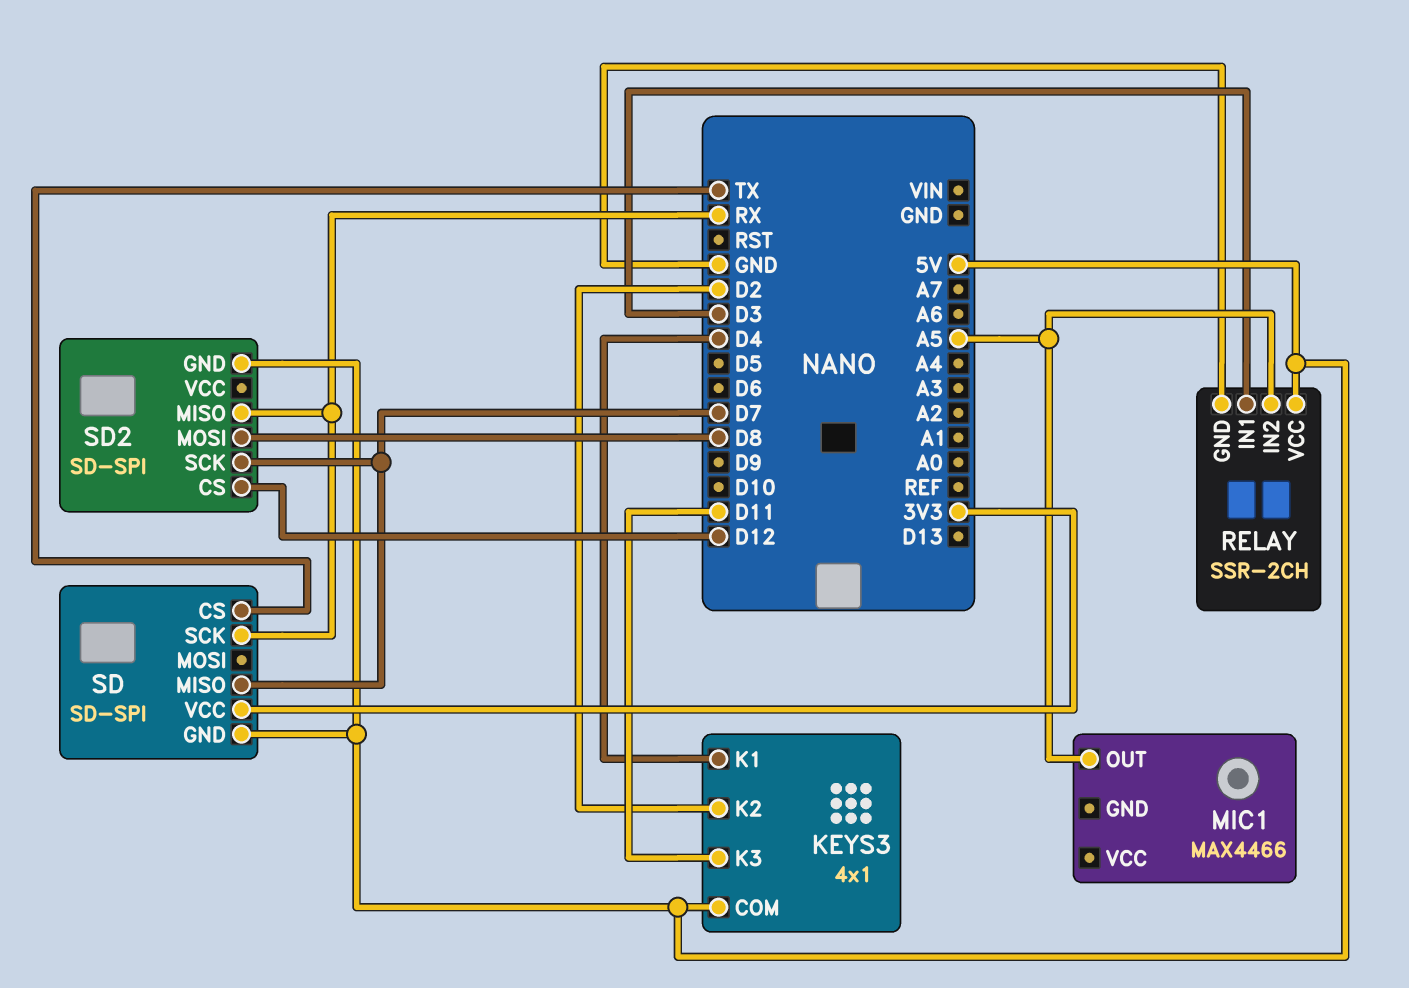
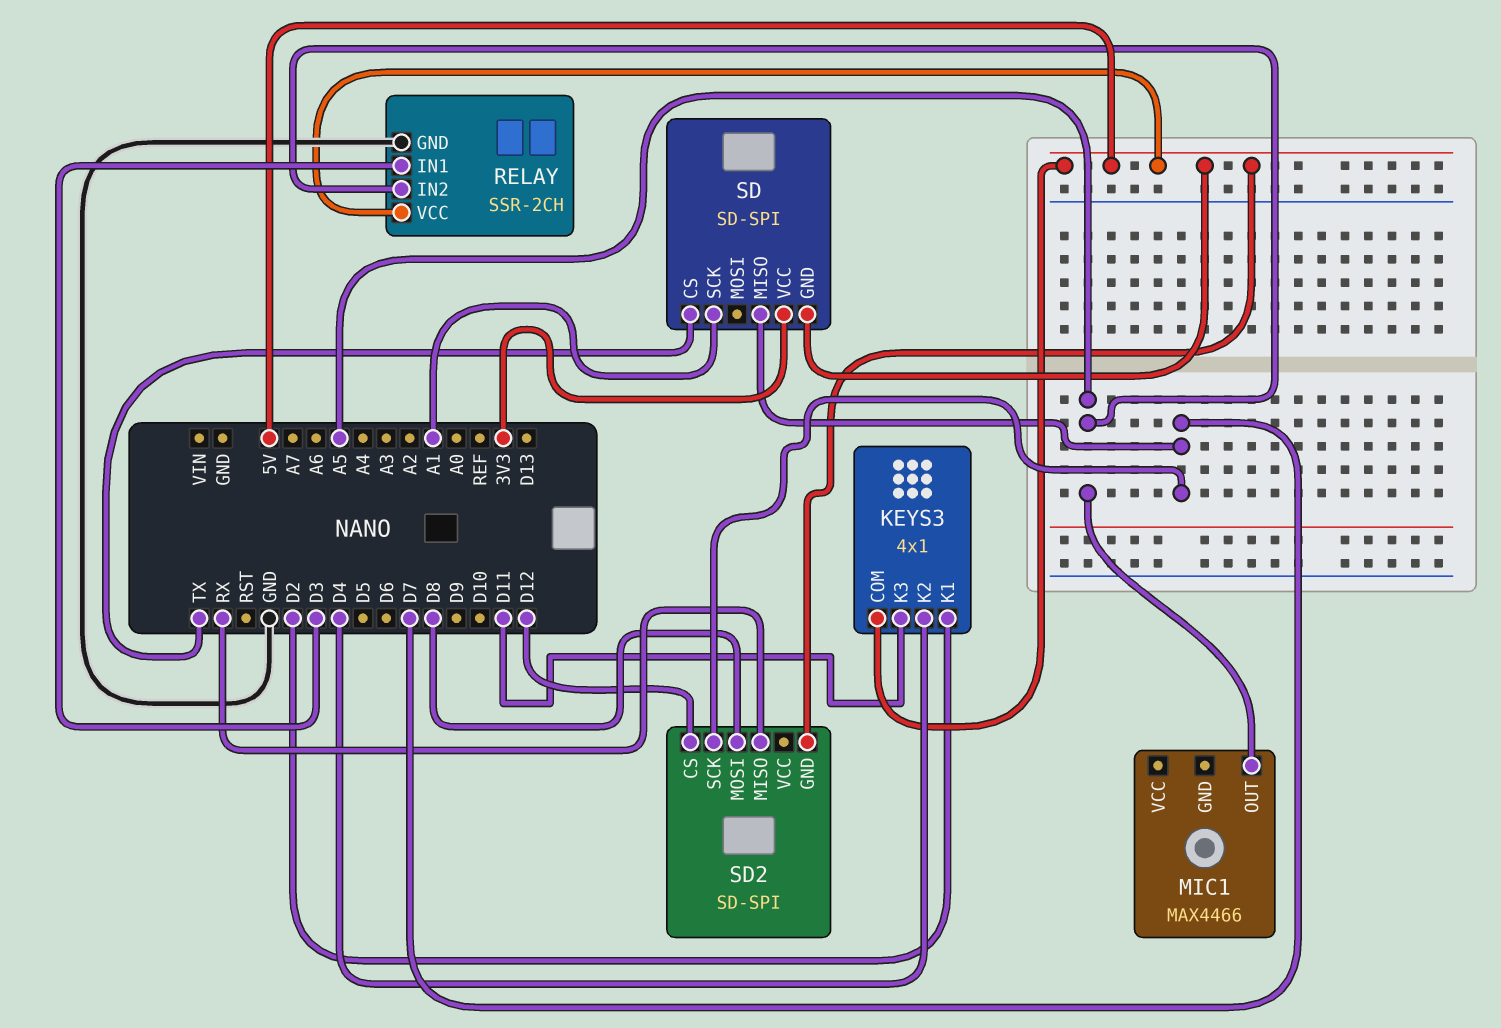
KEYS3 pin K1: D4 -> D2
KEYS3 pin K2: D2 -> D4
SD pin SCK: RX -> A1

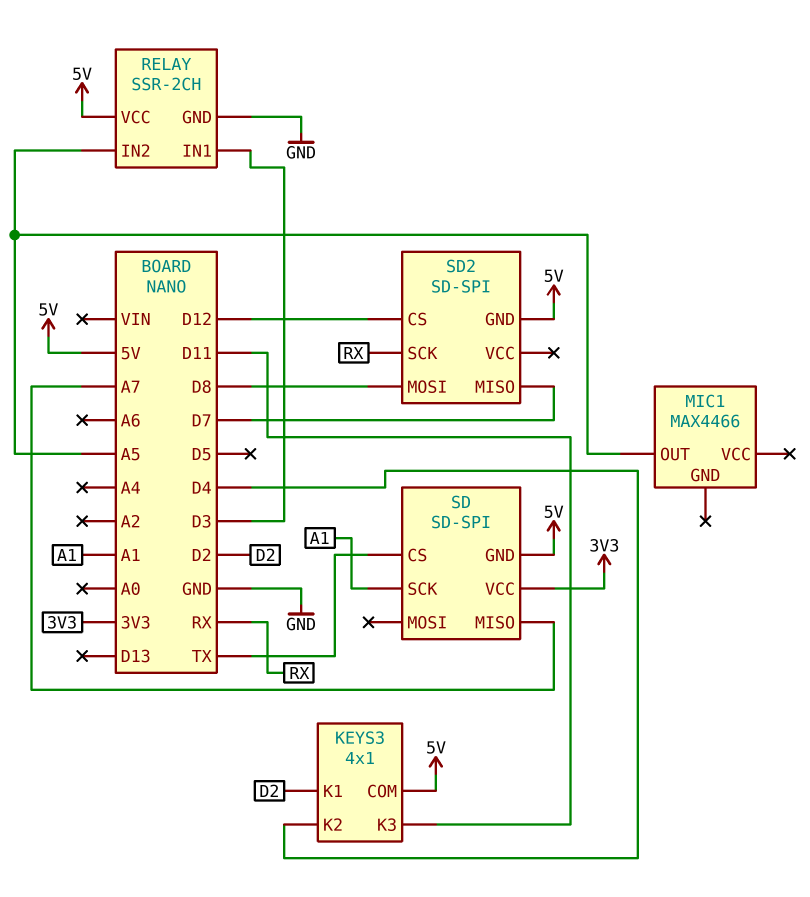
SD pin MISO: D7 -> A7
SD2 pin MISO: RX -> D7
SD2 pin SCK: D7 -> RX

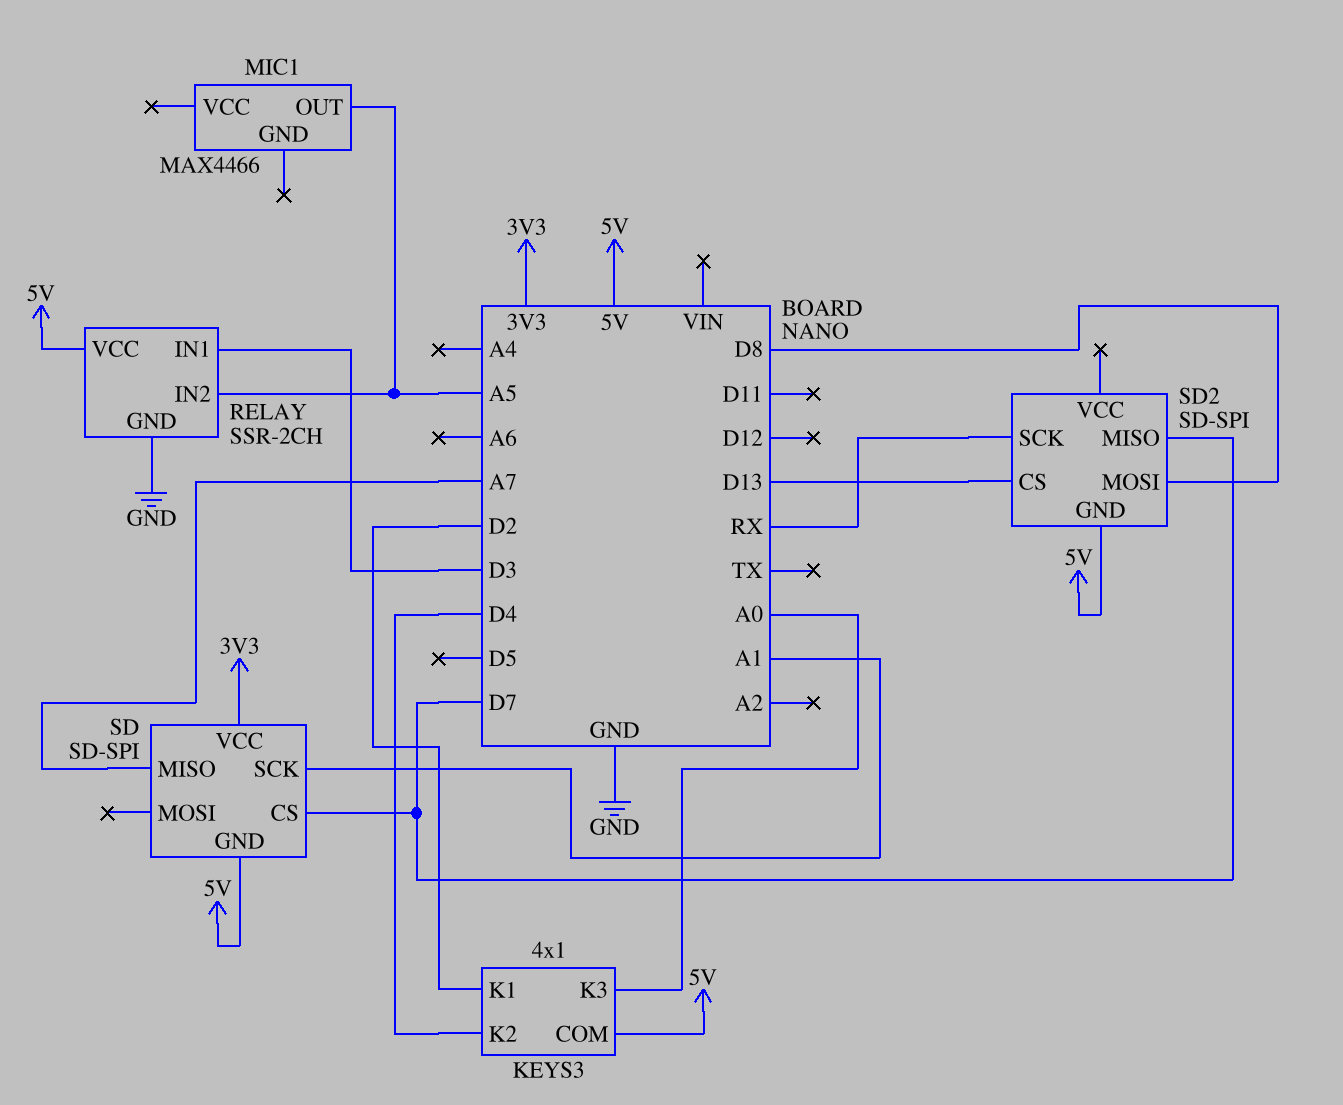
KEYS3 pin K3: D11 -> A0
SD pin CS: TX -> D7
SD2 pin CS: D12 -> D13

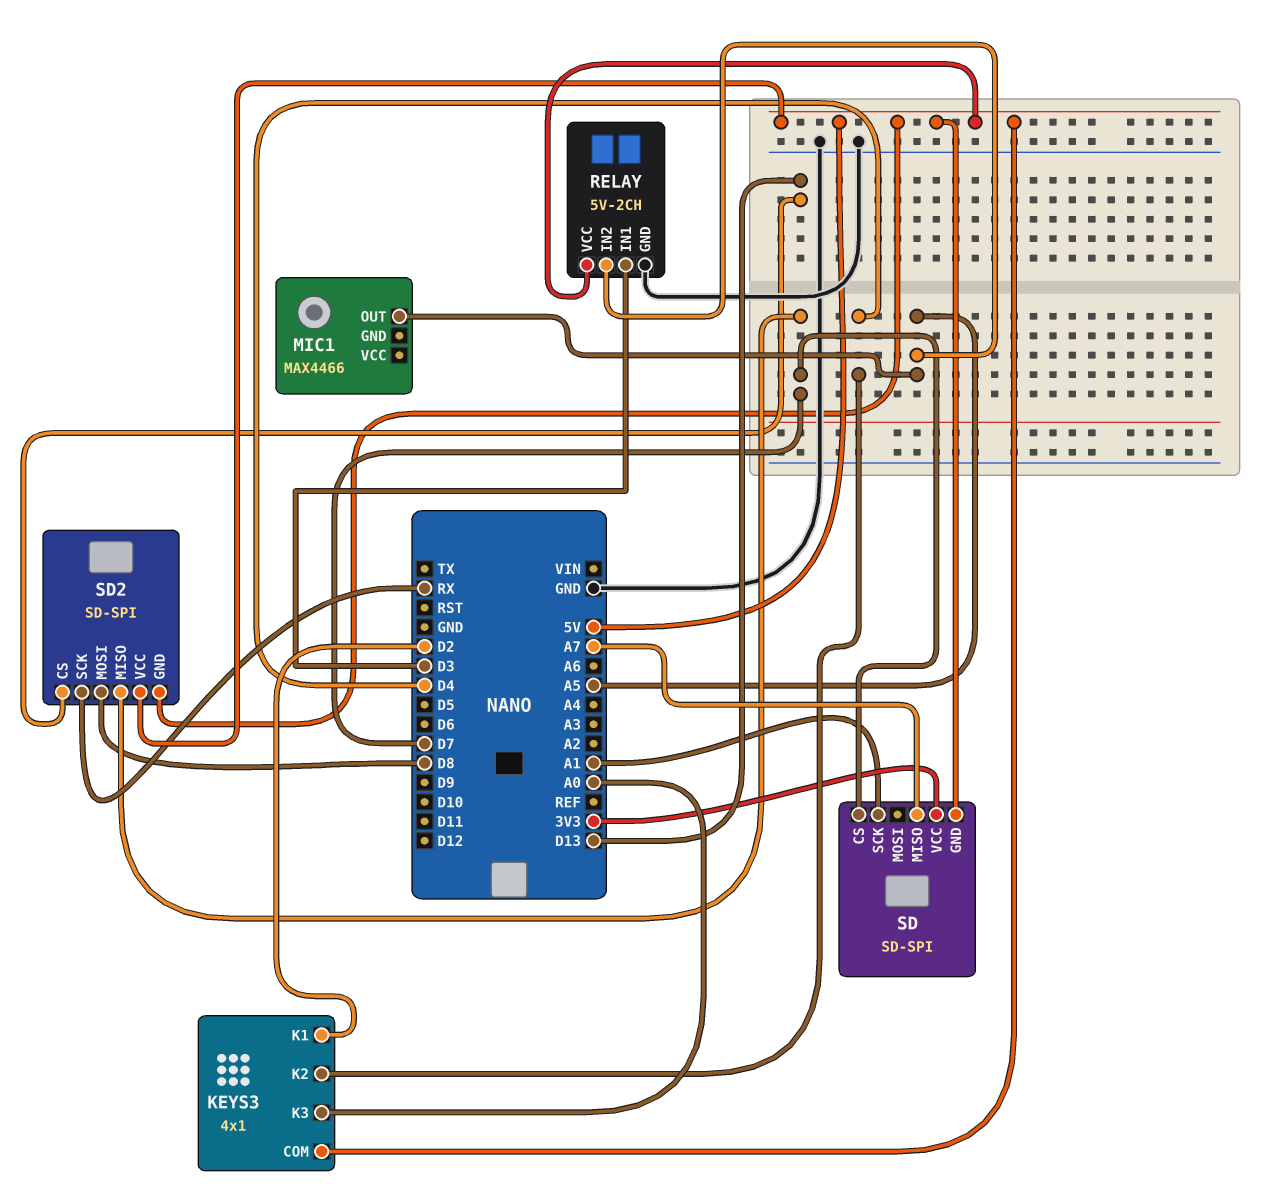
RELAY: SSR-2CH -> 5V-2CH
SD2 pin VCC: none -> 5V

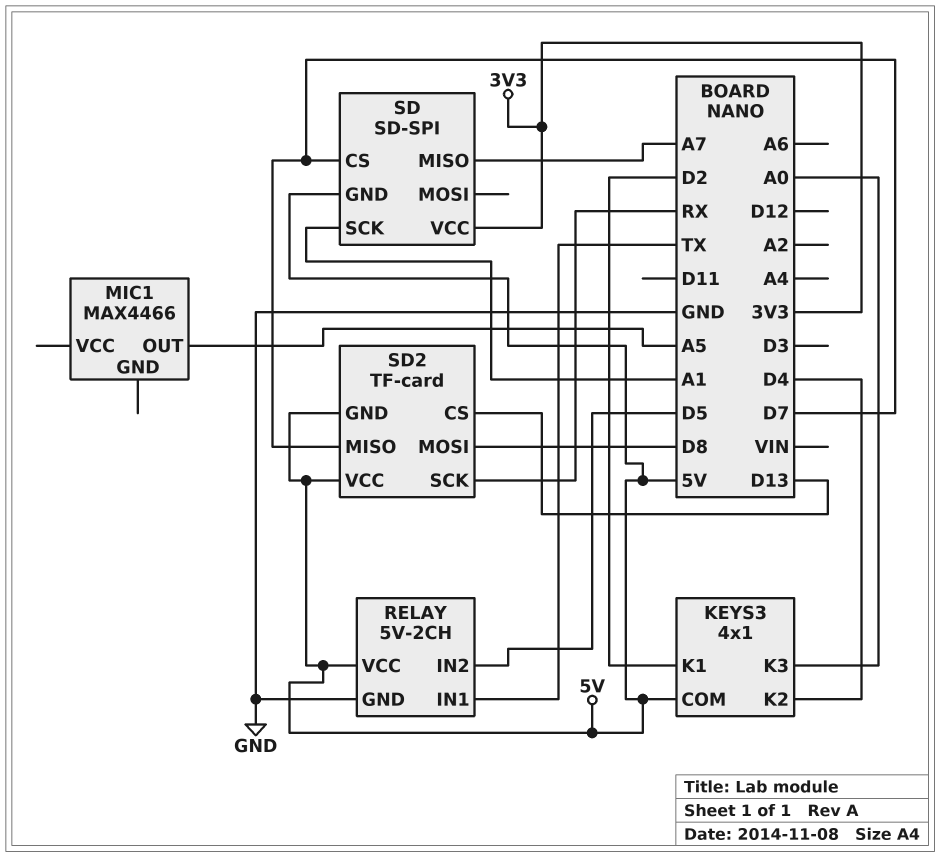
RELAY pin IN1: D3 -> TX
RELAY pin IN2: A5 -> D5
SD2: SD-SPI -> TF-card

